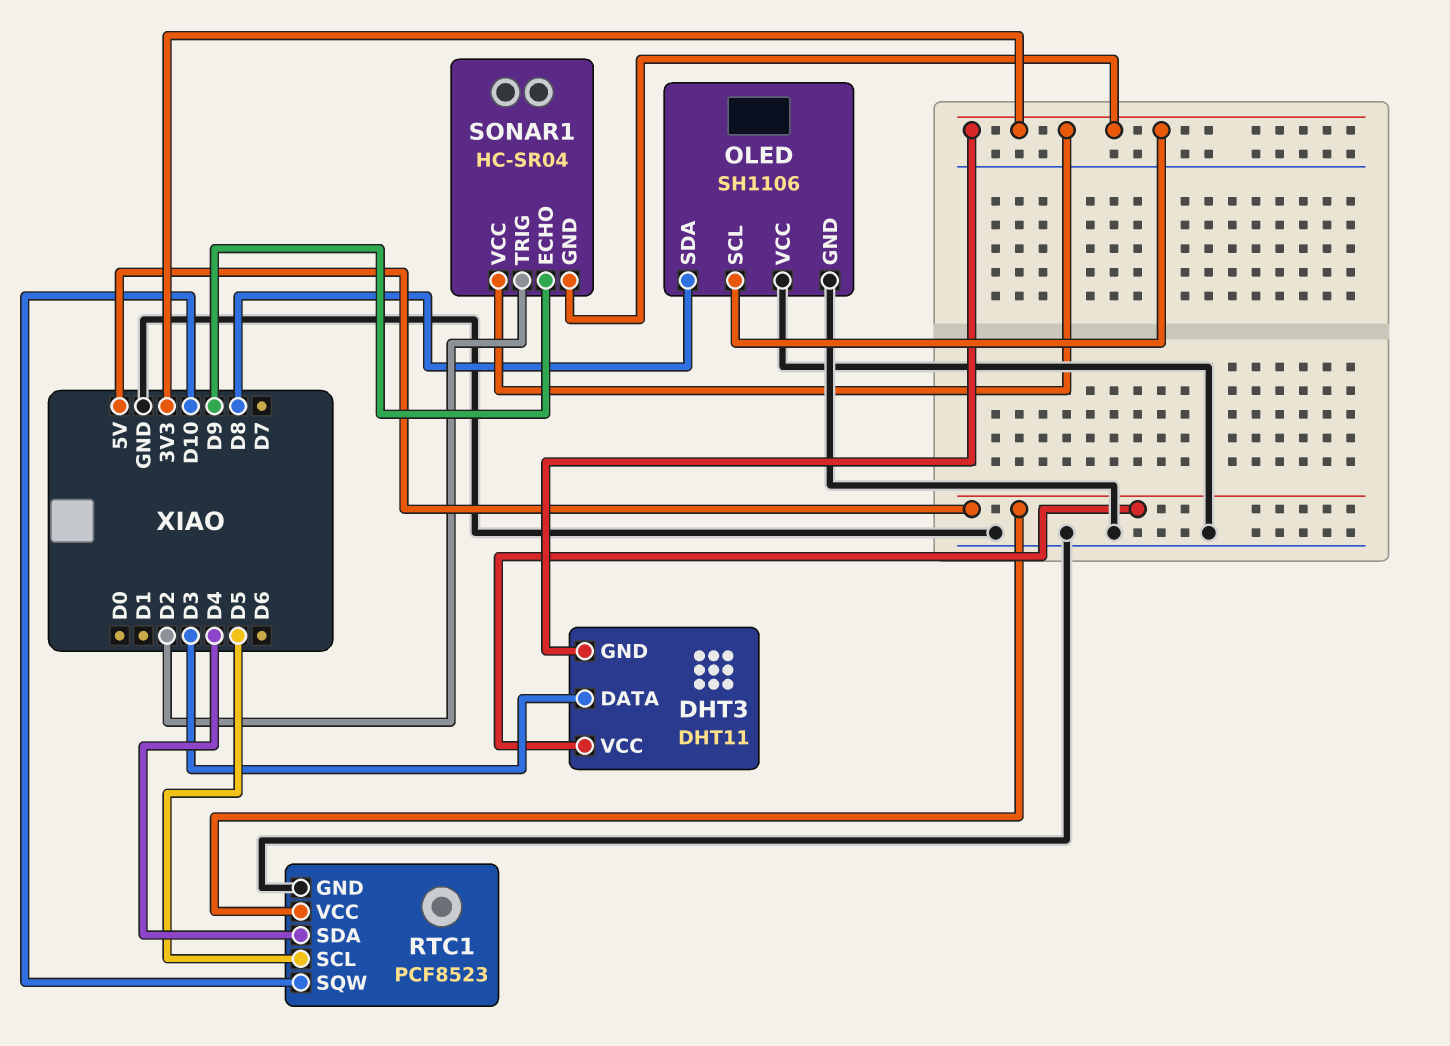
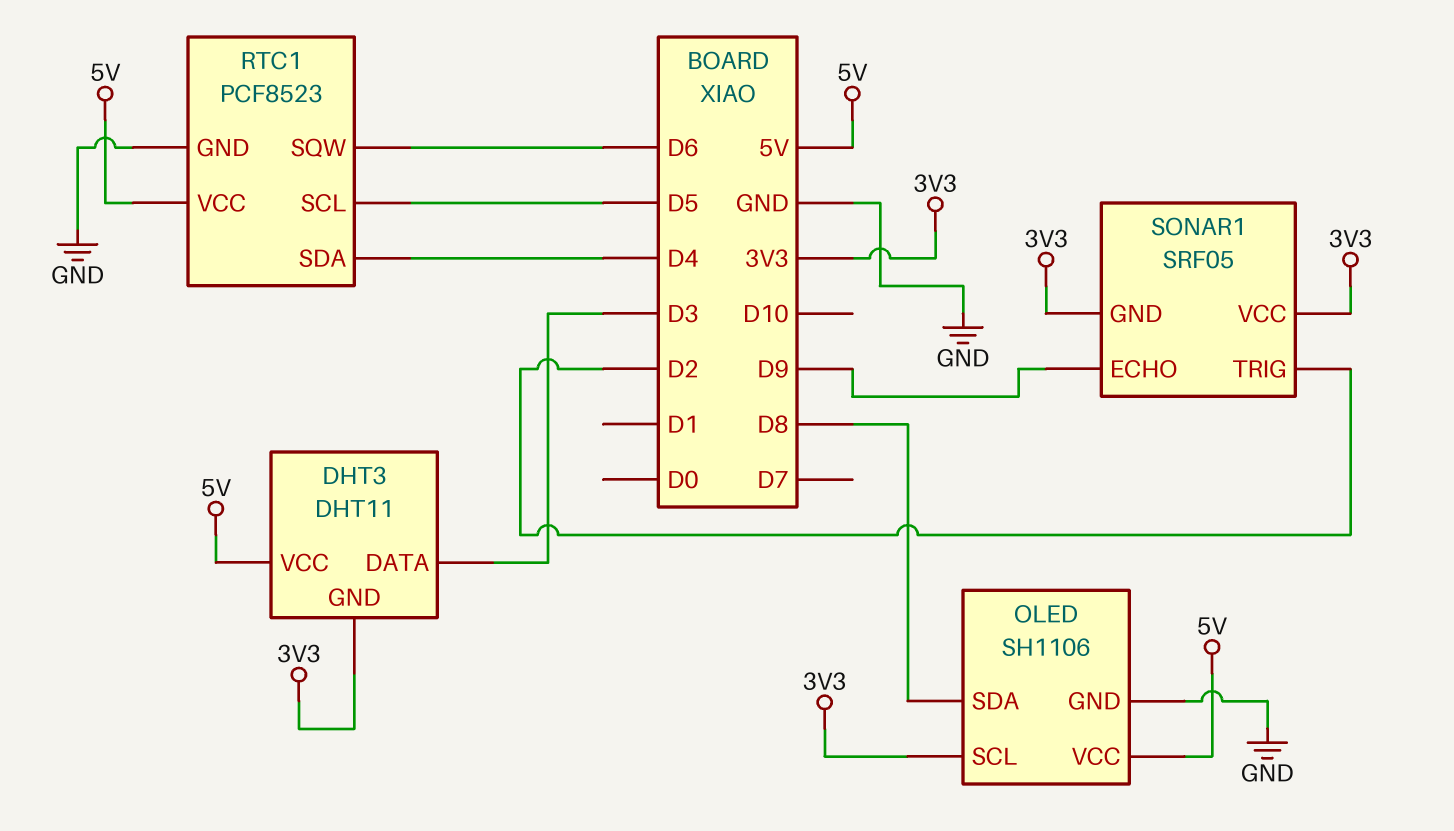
OLED pin VCC: GND -> 5V
RTC1 pin SQW: D10 -> D6
SONAR1: HC-SR04 -> SRF05

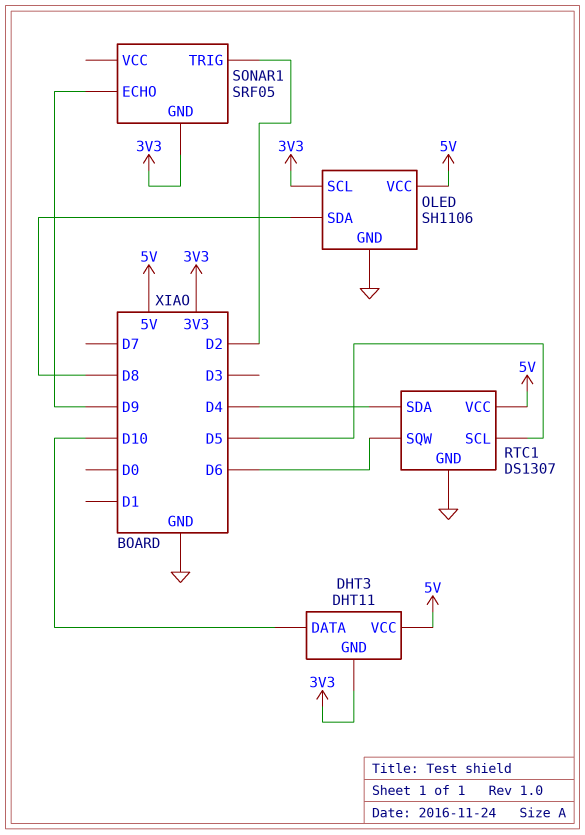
DHT3 pin DATA: D3 -> D10
RTC1: PCF8523 -> DS1307
SONAR1 pin VCC: 3V3 -> none

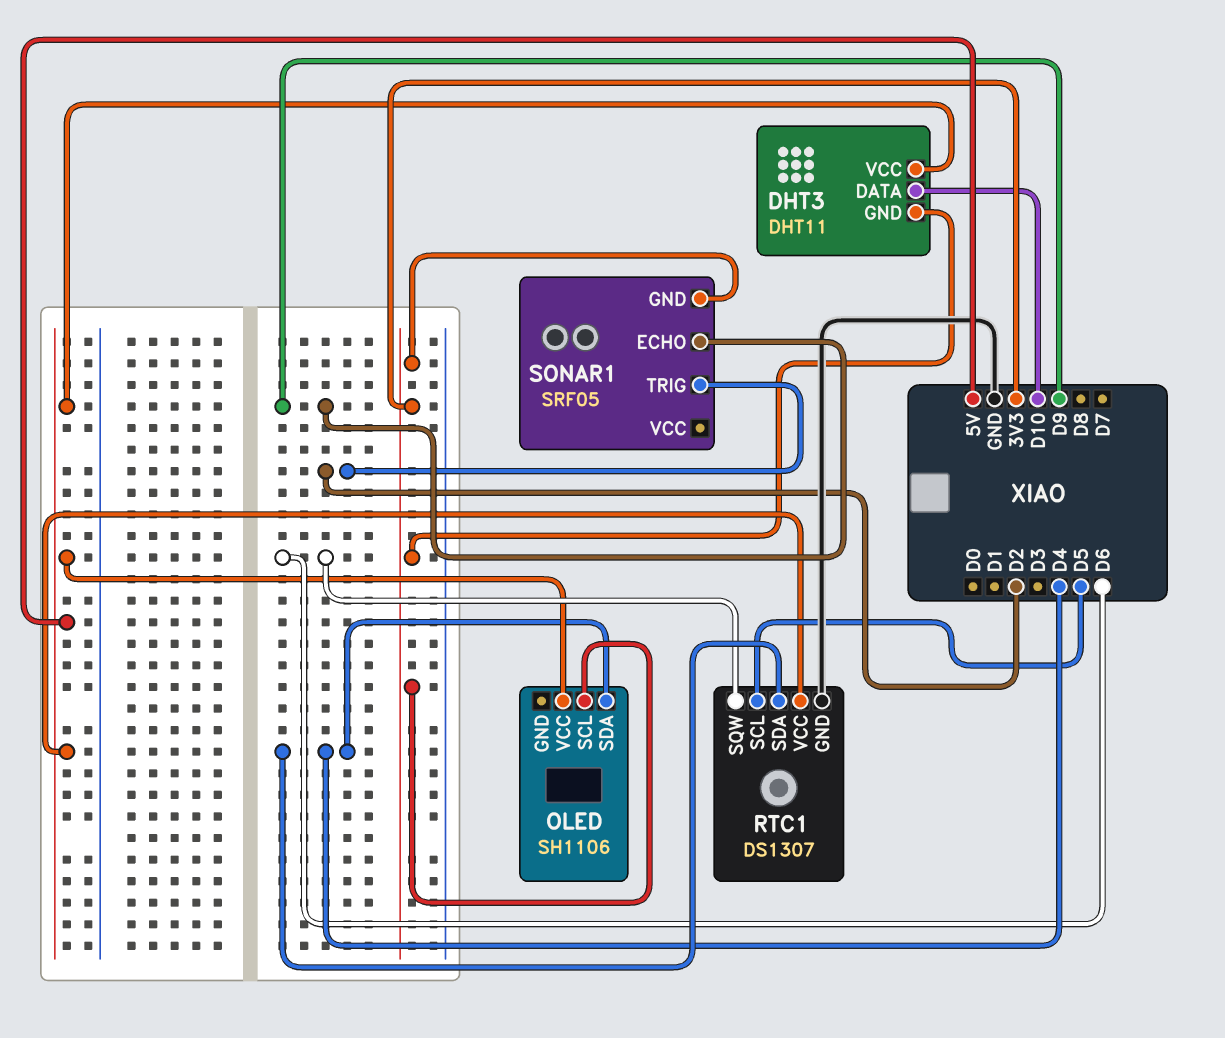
OLED pin GND: GND -> none
OLED pin SDA: D8 -> D4

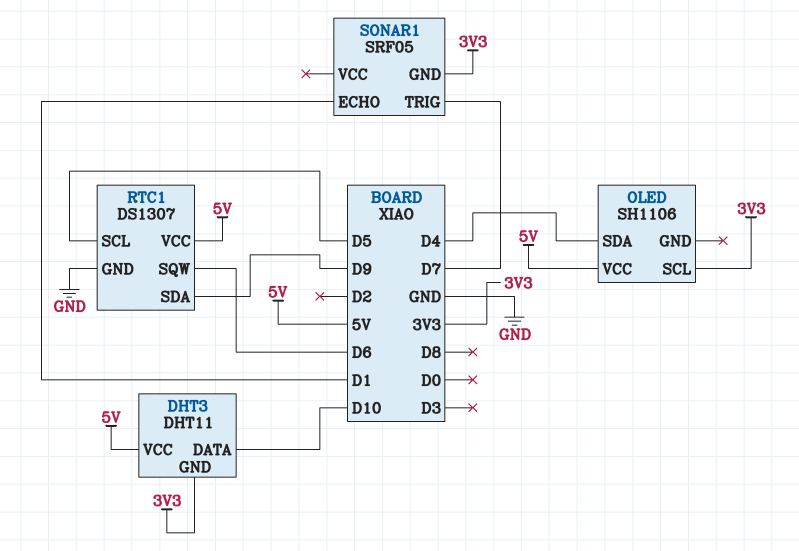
RTC1 pin SDA: D4 -> D9
SONAR1 pin ECHO: D9 -> D1
SONAR1 pin TRIG: D2 -> D7

